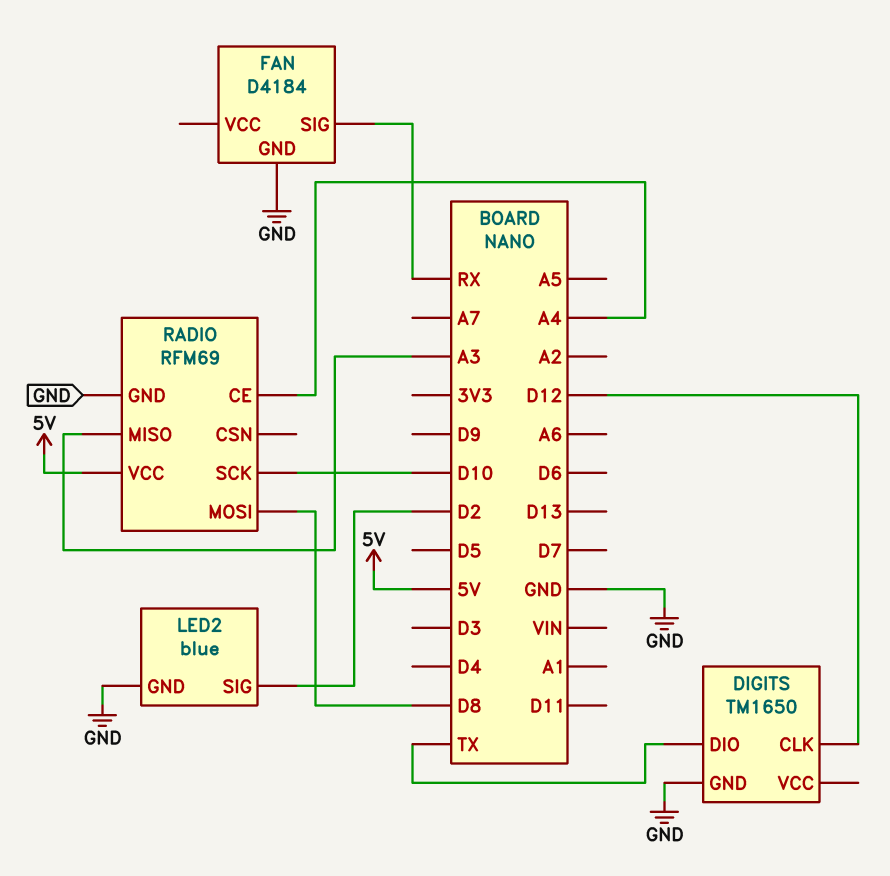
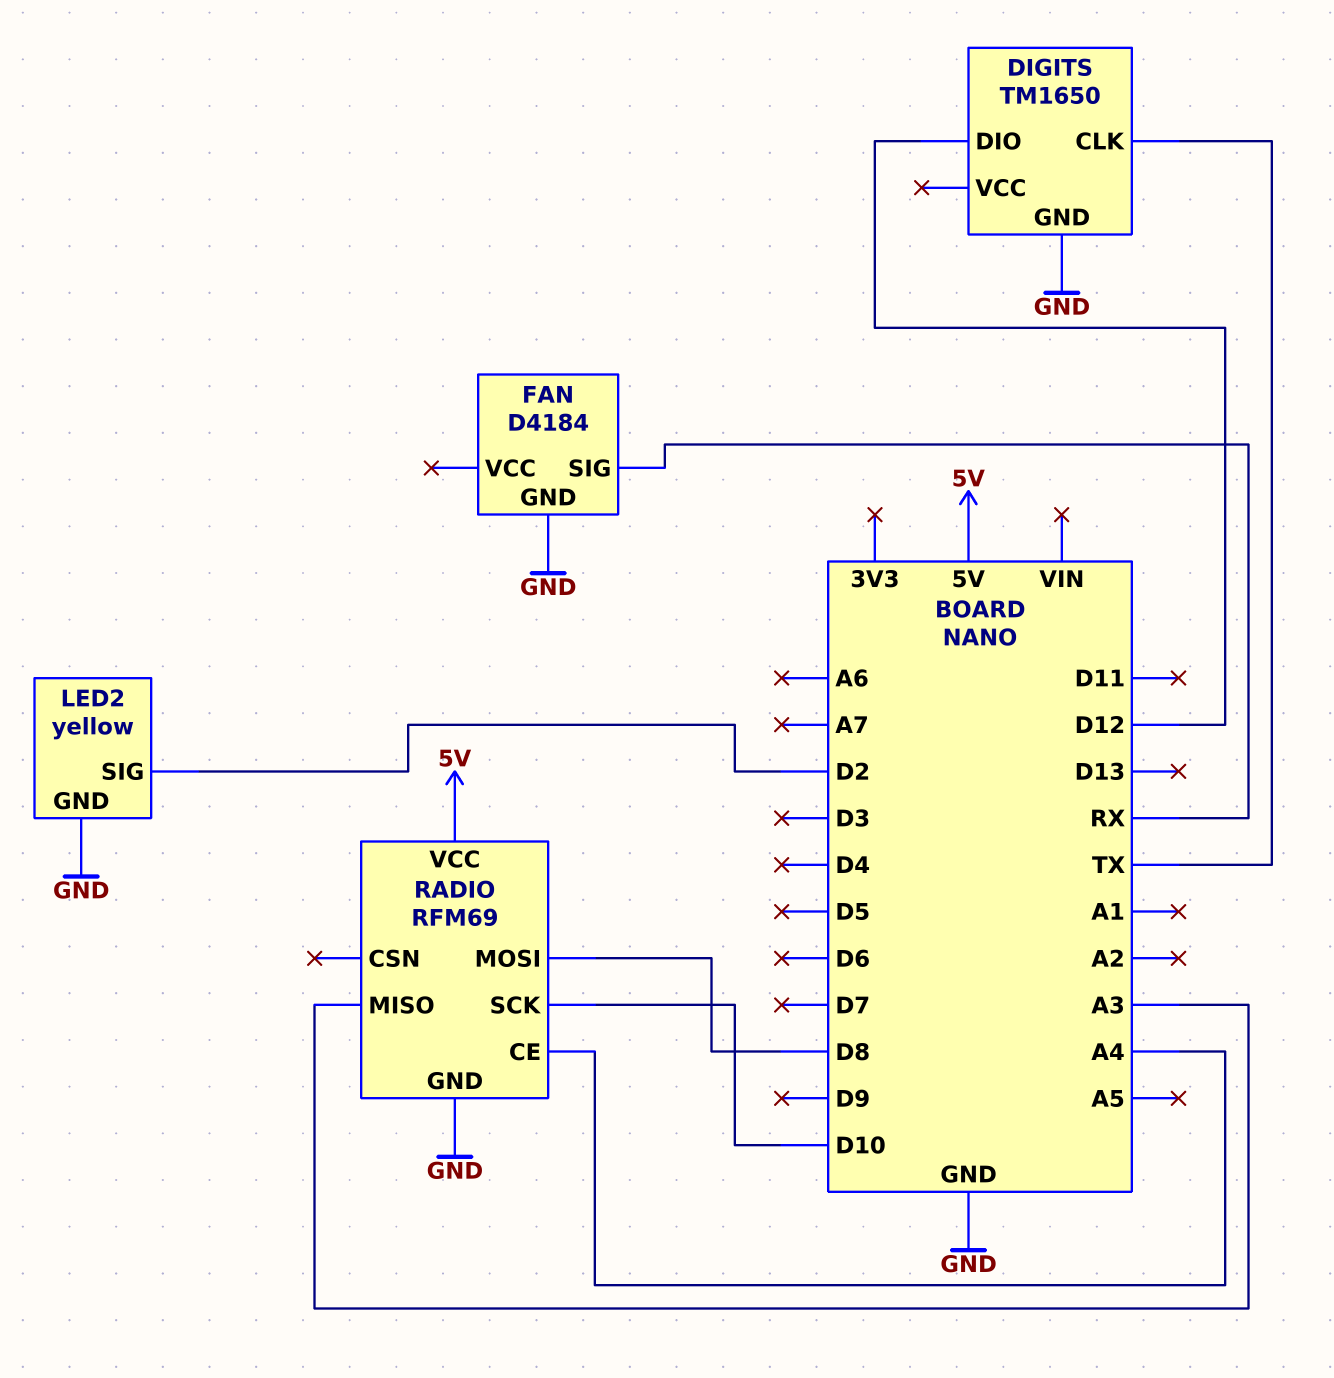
DIGITS pin CLK: D12 -> TX
DIGITS pin DIO: TX -> D12
LED2: blue -> yellow

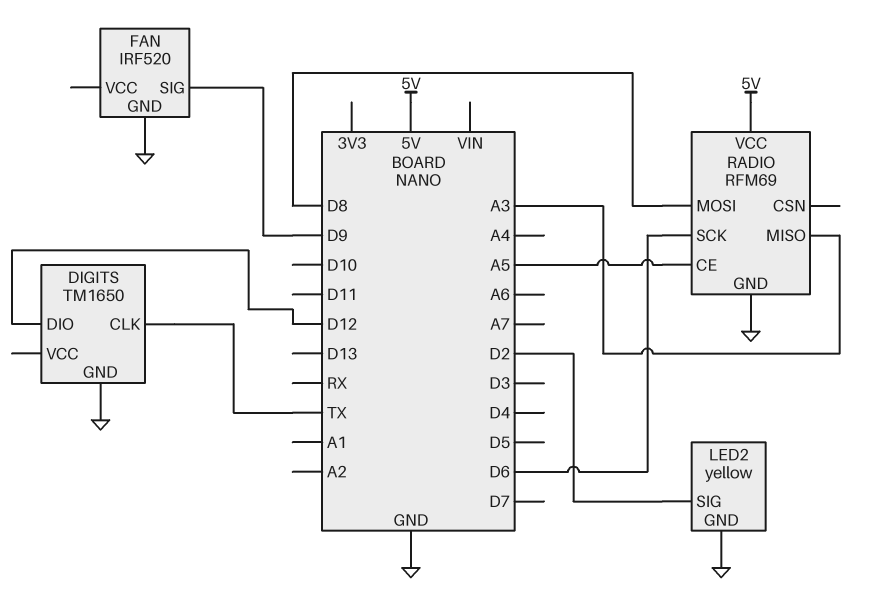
FAN: D4184 -> IRF520
FAN pin SIG: RX -> D9
RADIO pin CE: A4 -> A5
RADIO pin SCK: D10 -> D6

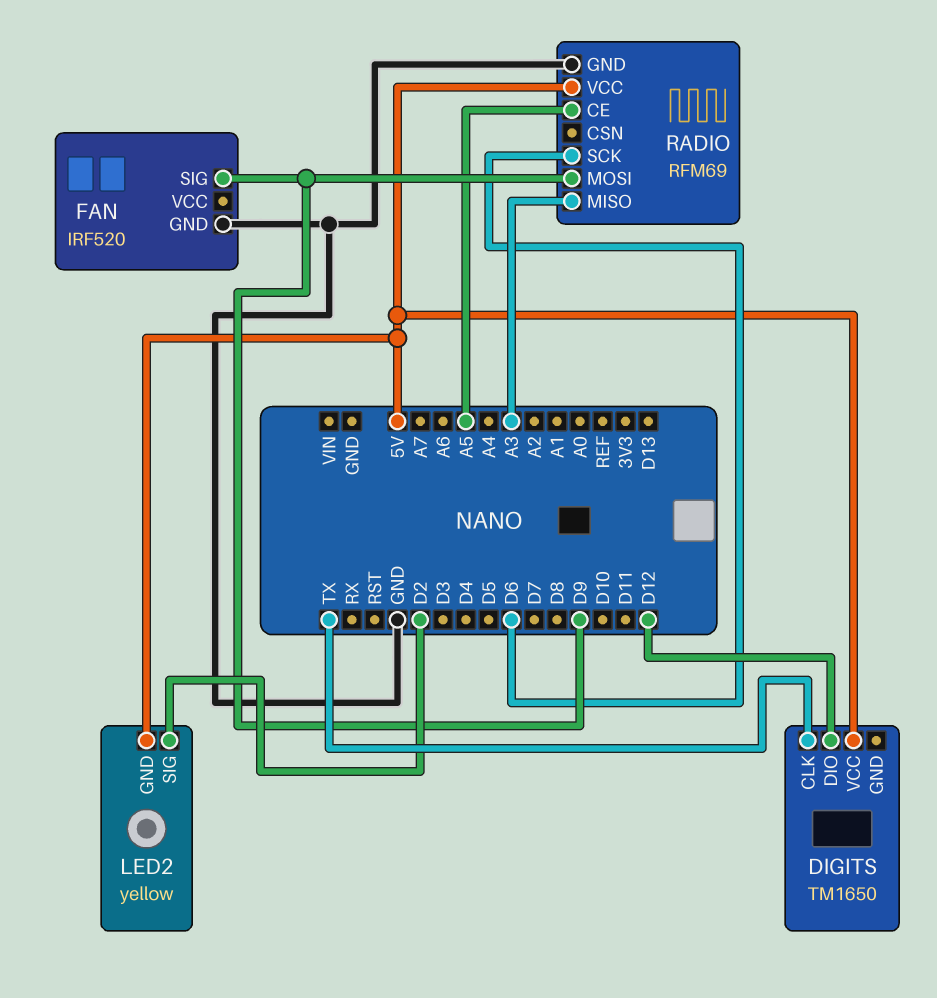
DIGITS pin GND: GND -> none
DIGITS pin VCC: none -> 5V
LED2 pin GND: GND -> 5V
RADIO pin MOSI: D8 -> D9

